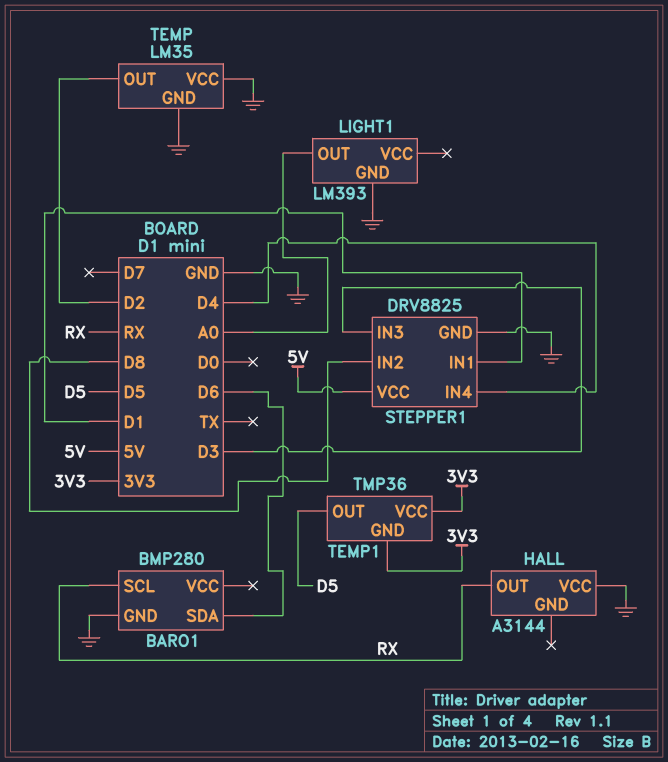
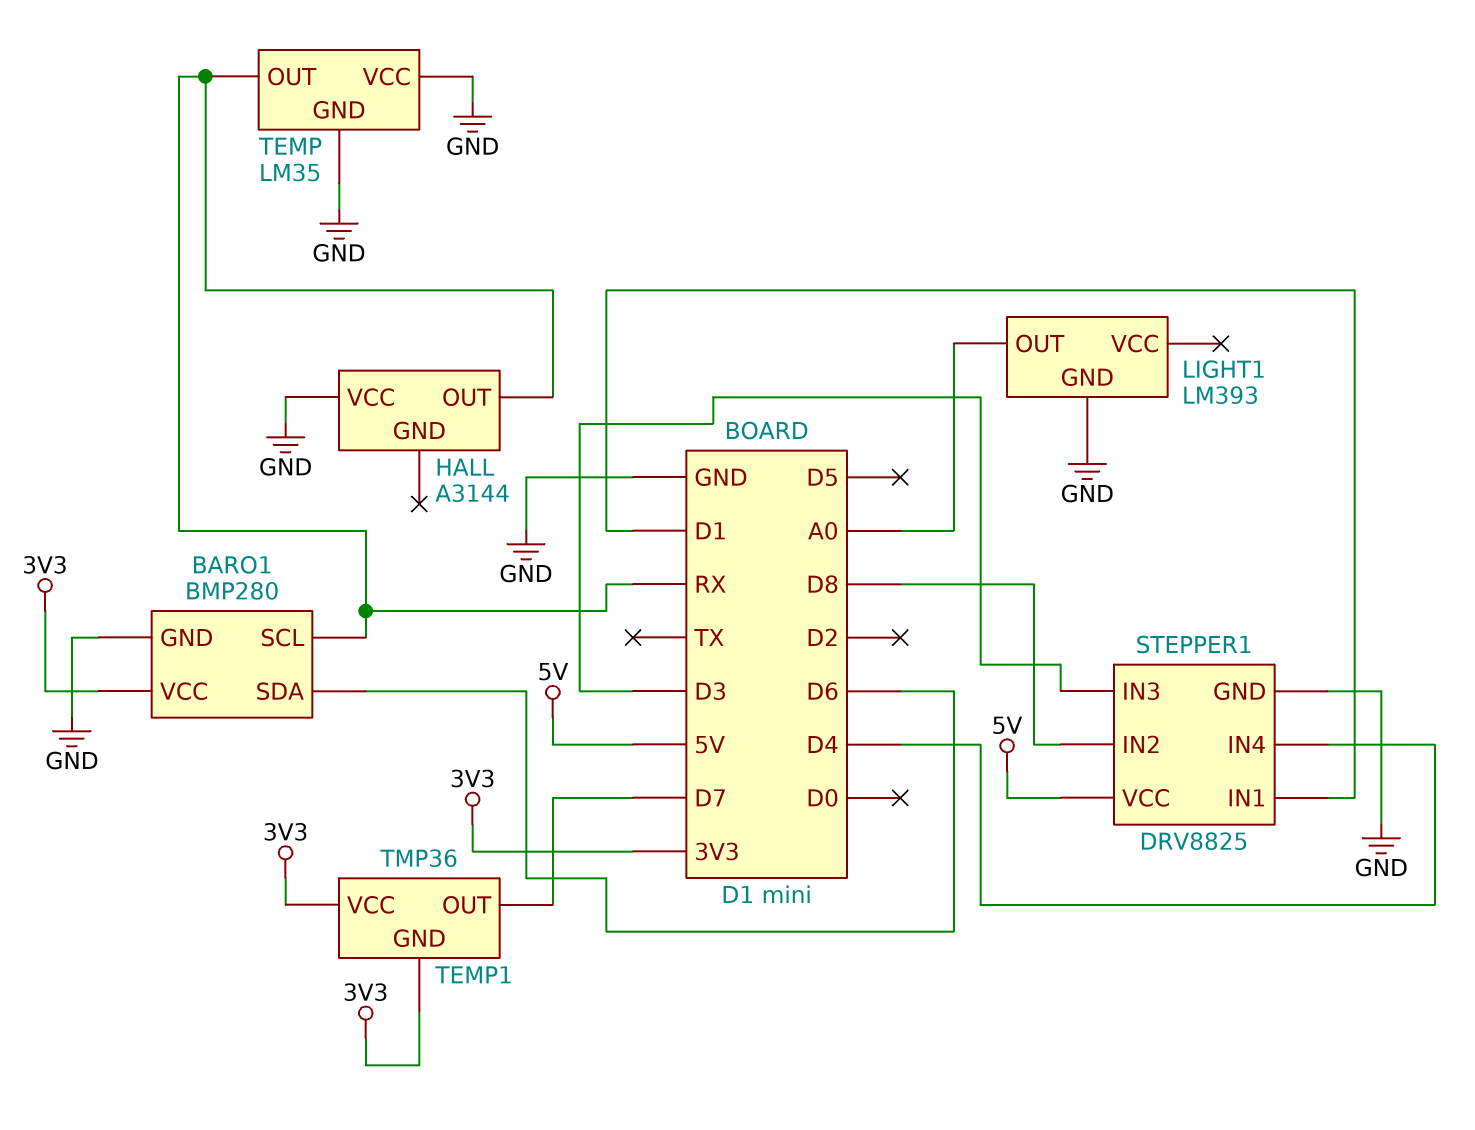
BARO1 pin VCC: none -> 3V3
TEMP pin OUT: D2 -> RX
TEMP1 pin OUT: D5 -> D7

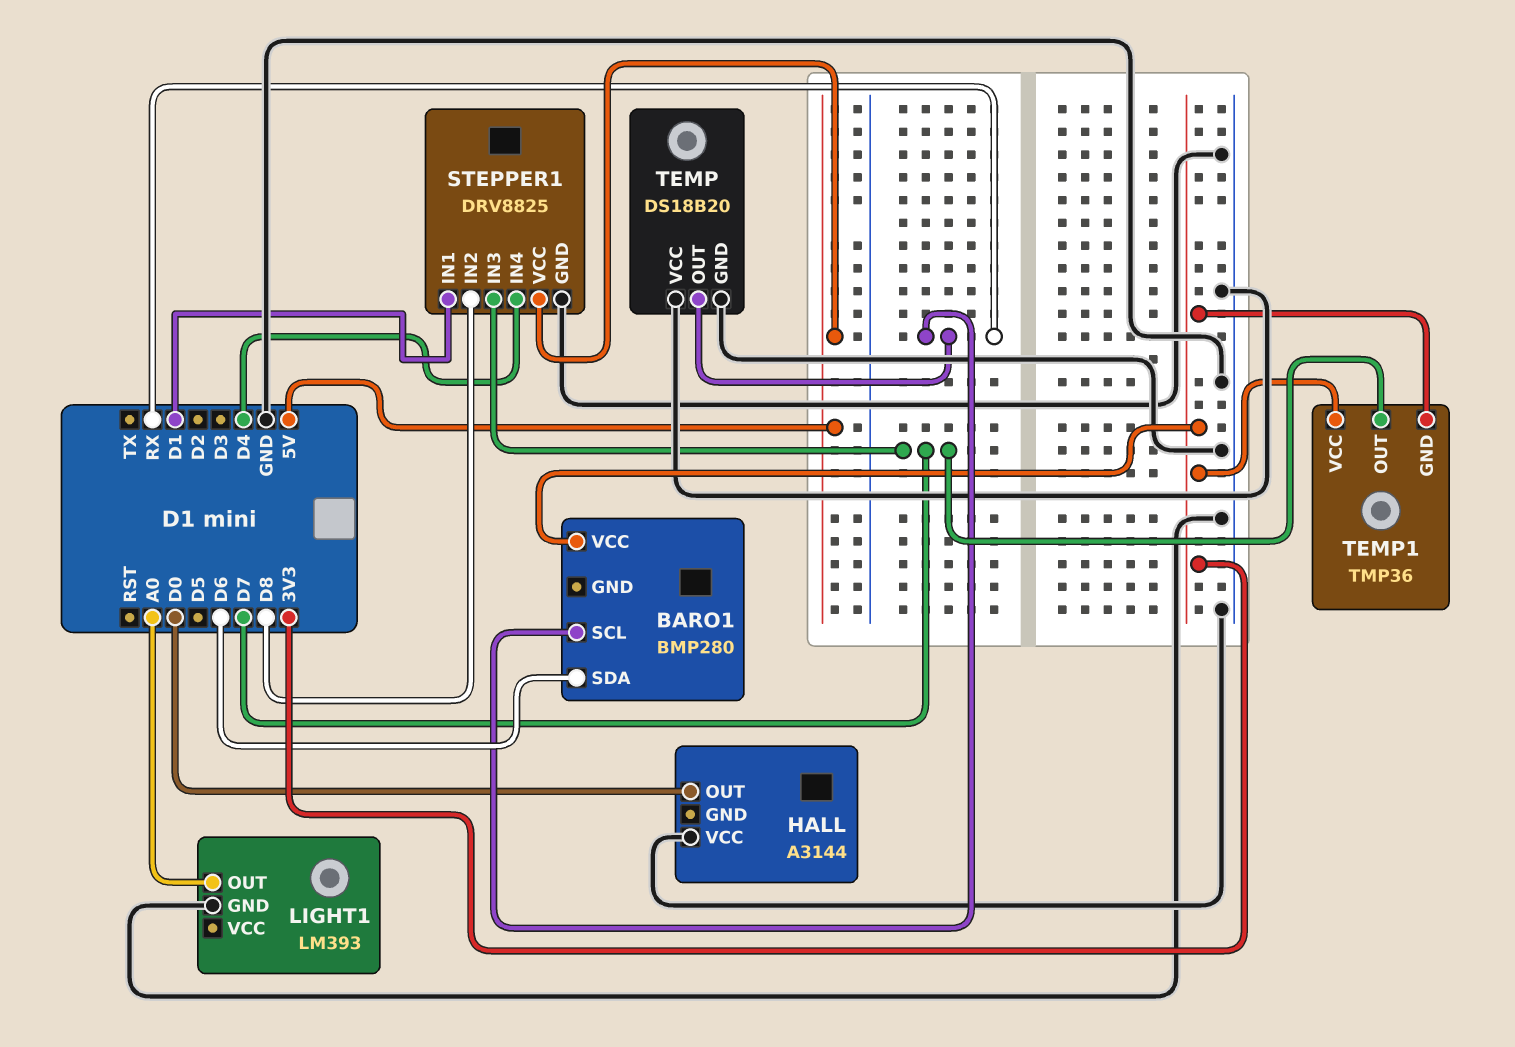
BARO1 pin GND: GND -> none
HALL pin OUT: RX -> D0
STEPPER1 pin IN3: D3 -> D7
TEMP: LM35 -> DS18B20

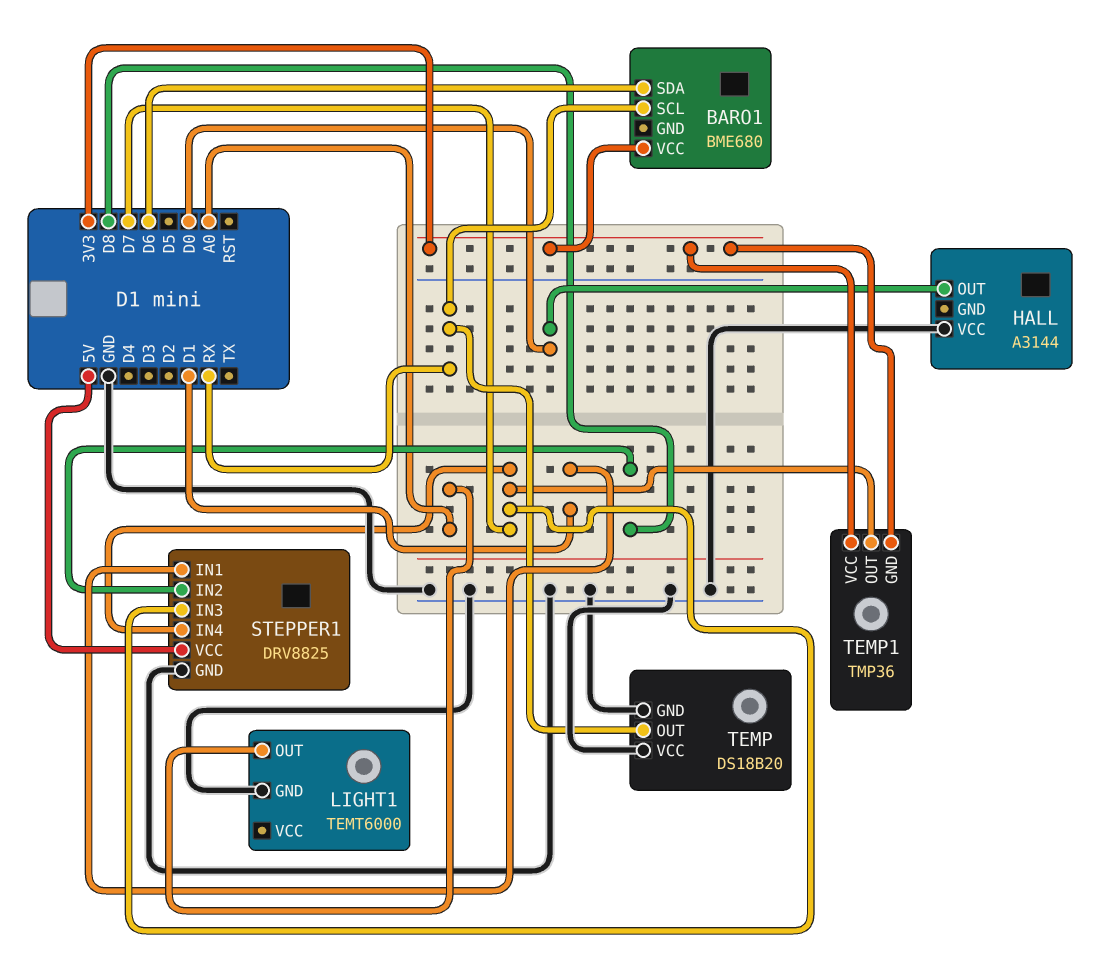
BARO1: BMP280 -> BME680
LIGHT1: LM393 -> TEMT6000
STEPPER1 pin IN4: D4 -> D7

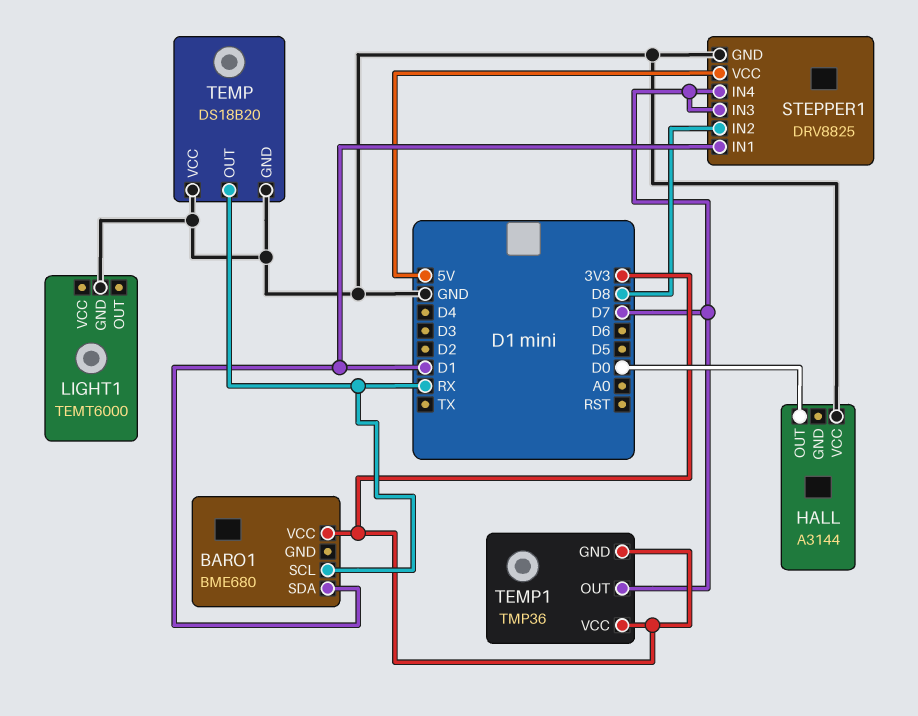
BARO1 pin SDA: D6 -> D1
LIGHT1 pin OUT: A0 -> none

